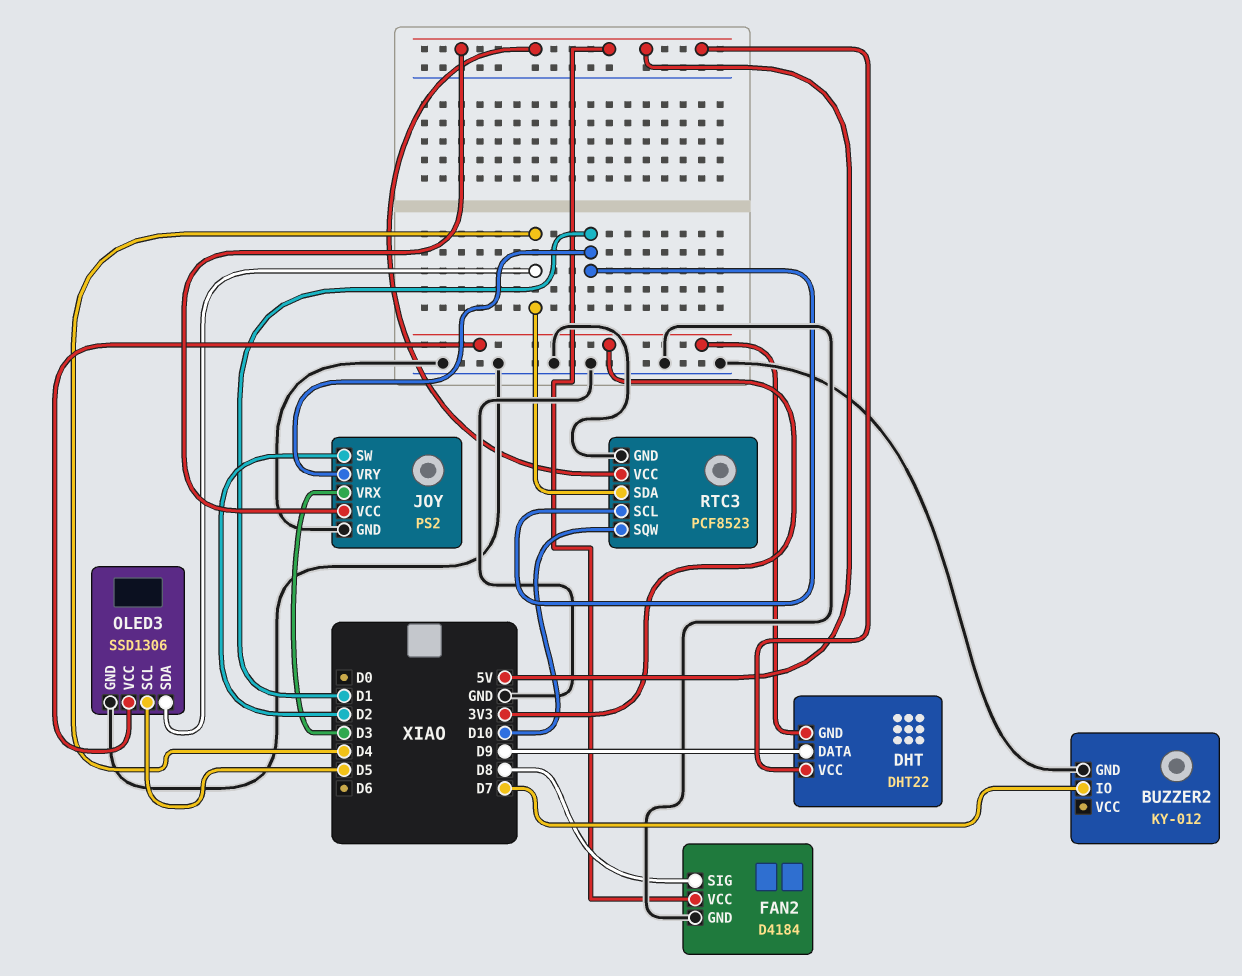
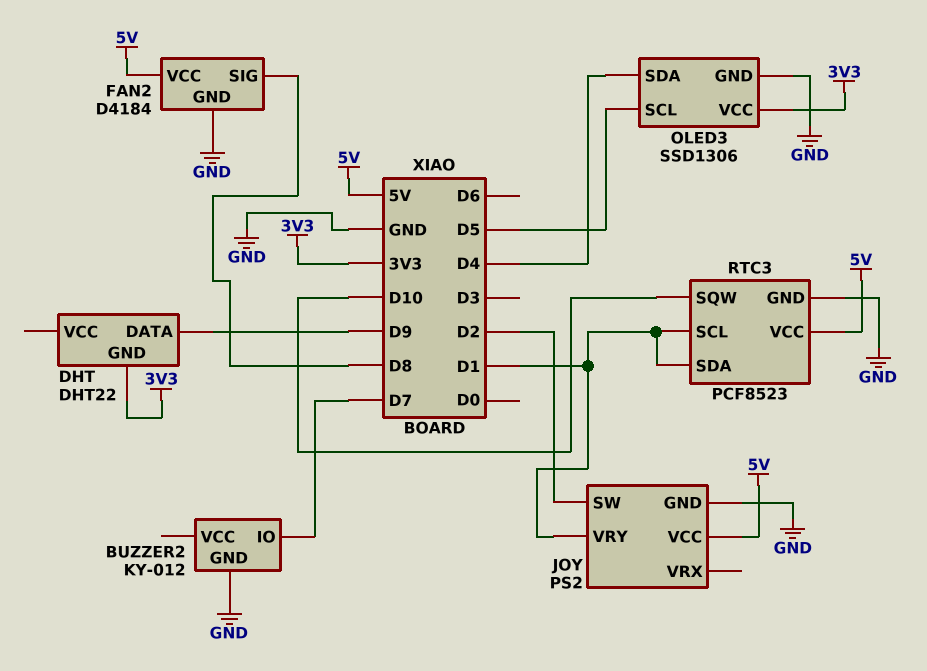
DHT pin VCC: 5V -> none
JOY pin VRX: D3 -> none
RTC3 pin SDA: D4 -> D1

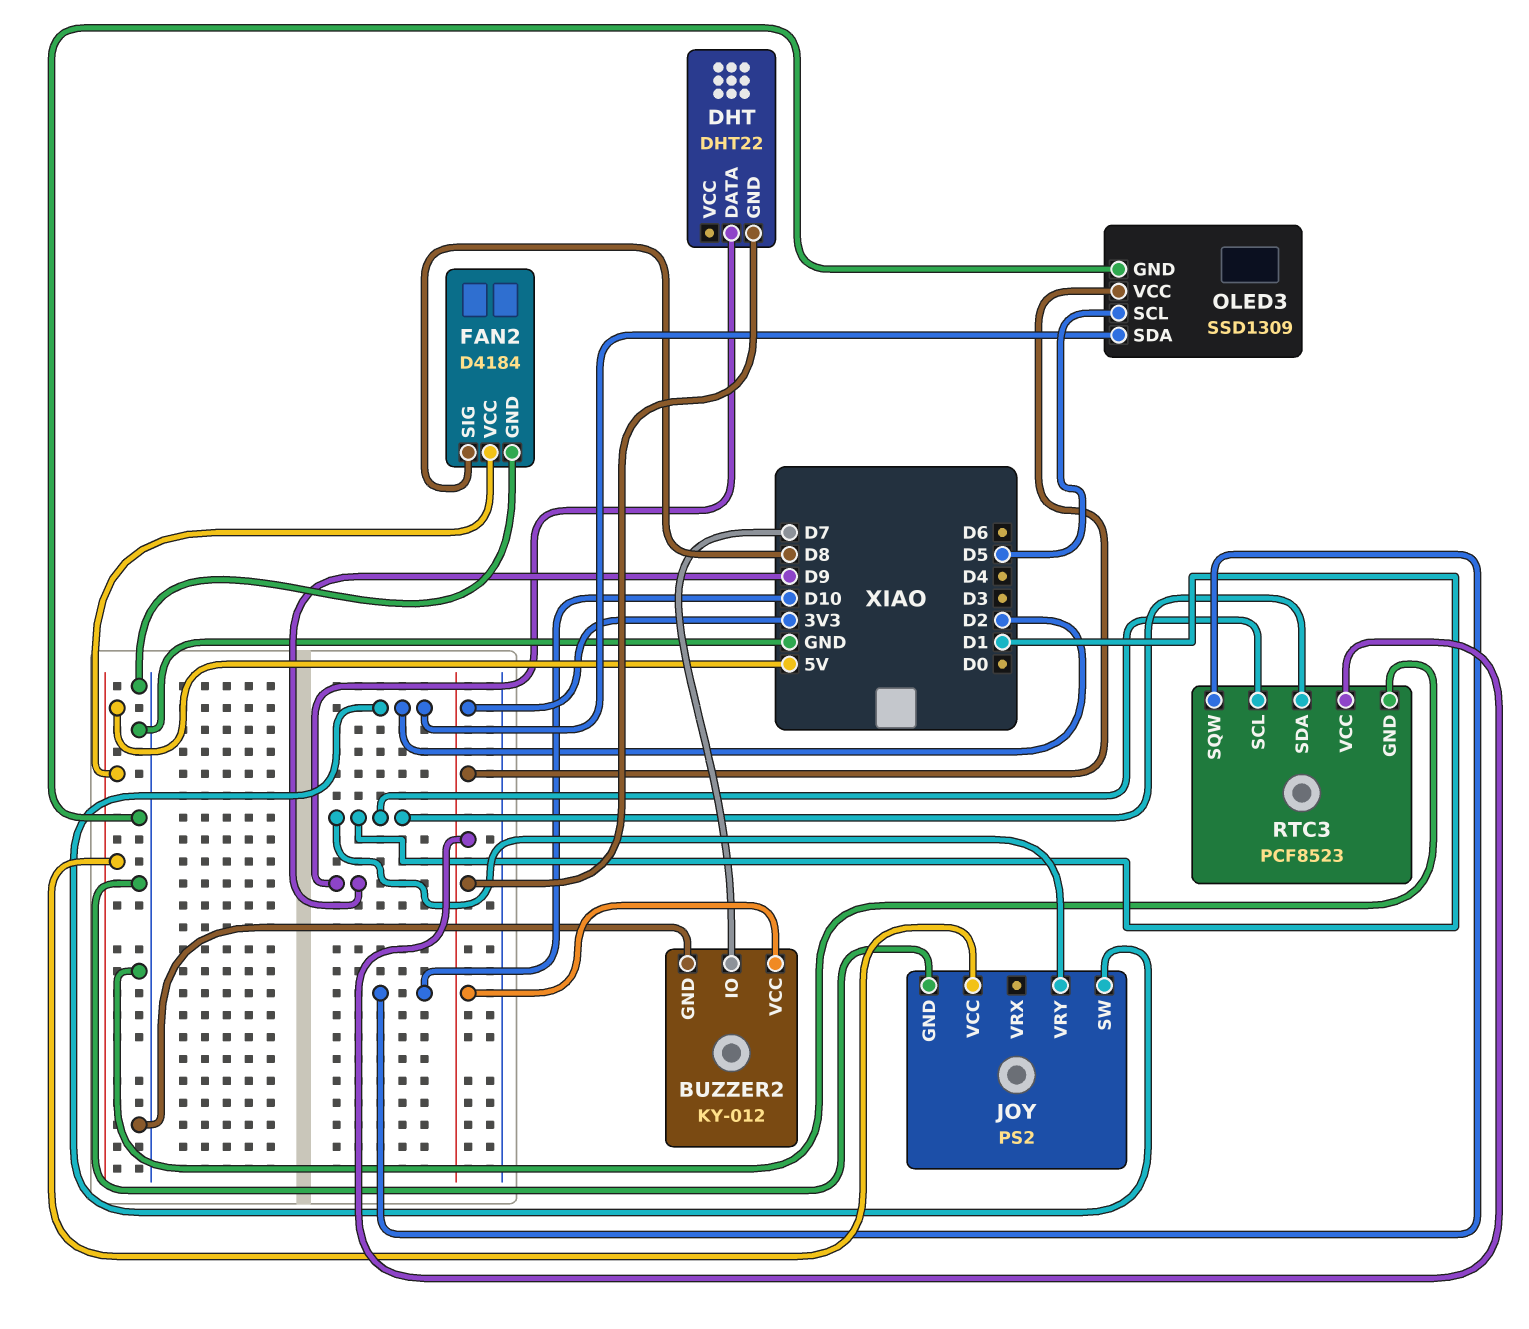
BUZZER2 pin VCC: none -> 3V3
OLED3: SSD1306 -> SSD1309
OLED3 pin SDA: D4 -> D2
RTC3 pin VCC: 5V -> 3V3

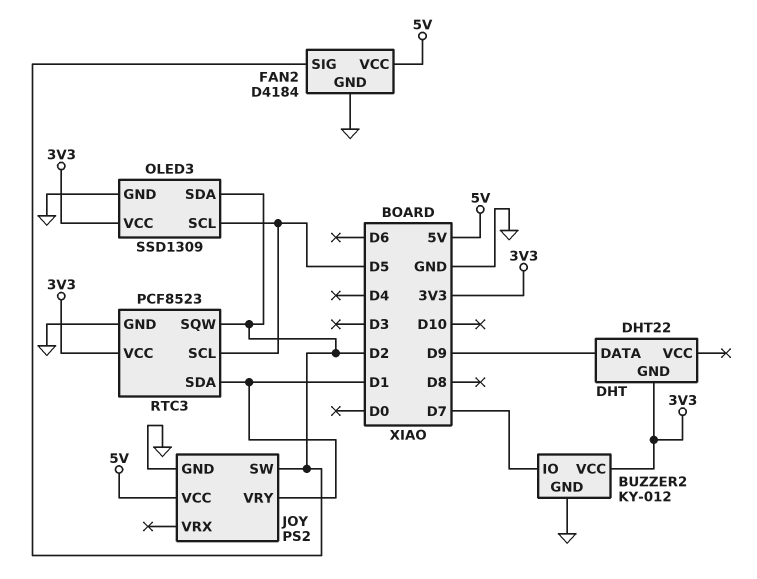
FAN2 pin SIG: D8 -> D2
RTC3 pin SCL: D1 -> D5
RTC3 pin SQW: D10 -> D2

